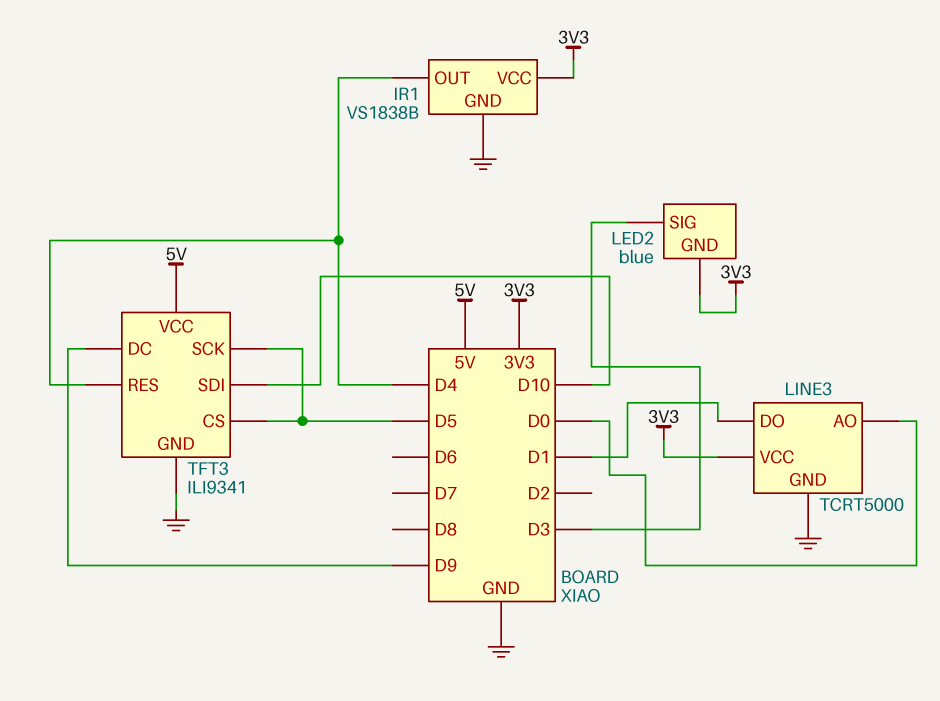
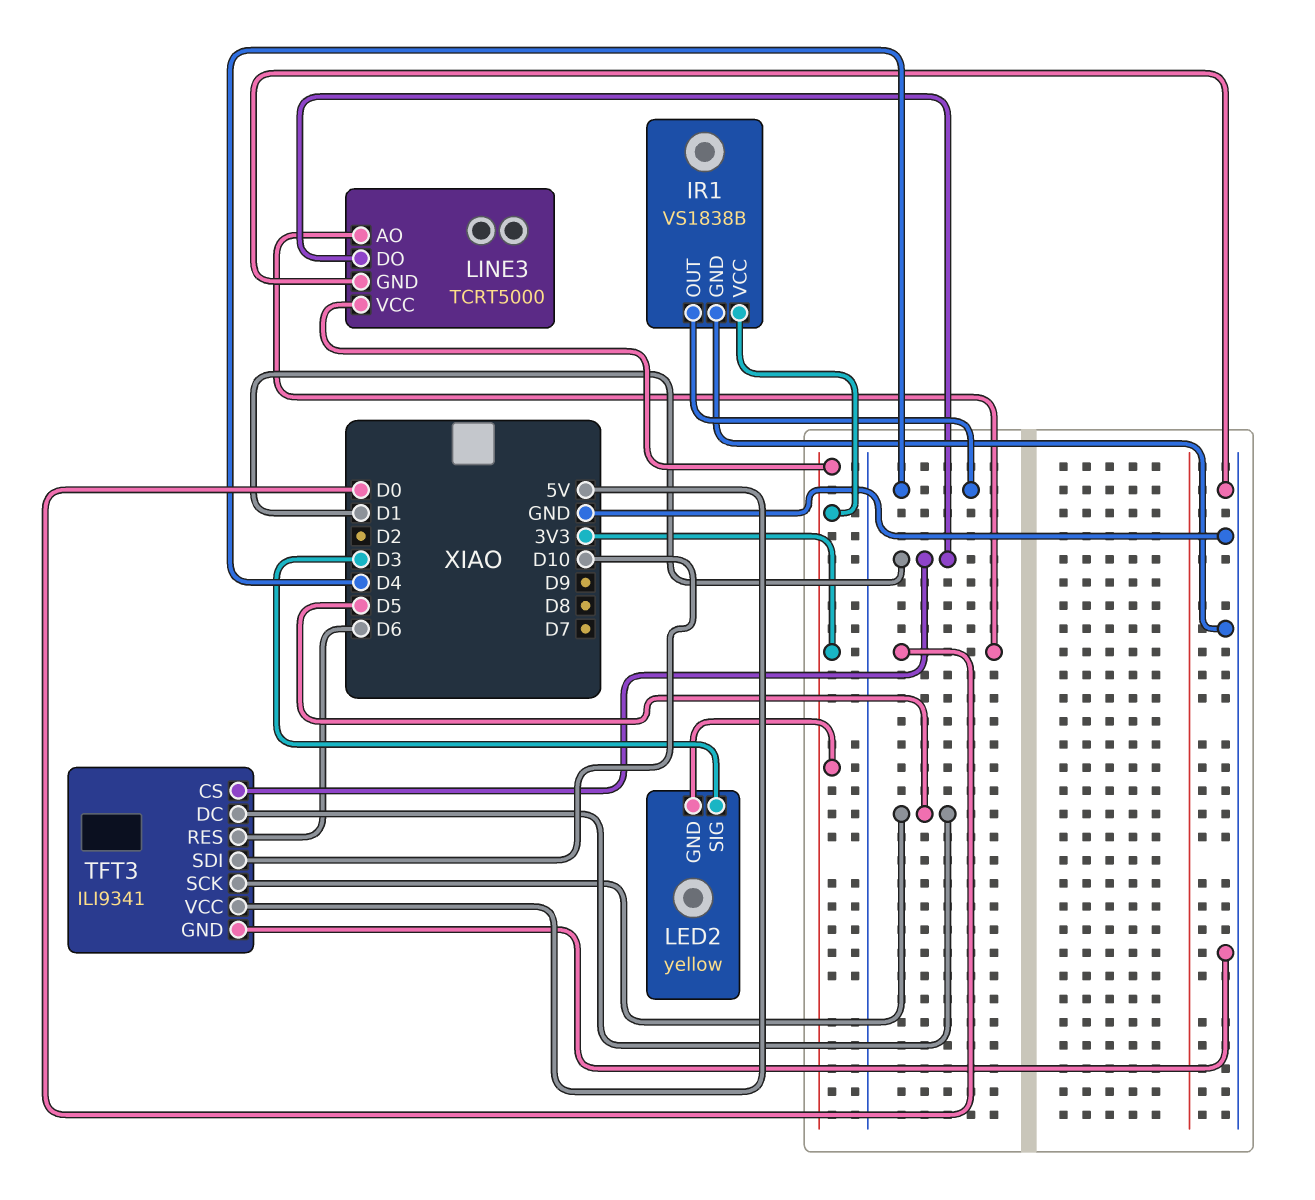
LED2: blue -> yellow
TFT3 pin CS: D5 -> D1
TFT3 pin DC: D9 -> D5
TFT3 pin RES: D4 -> D6

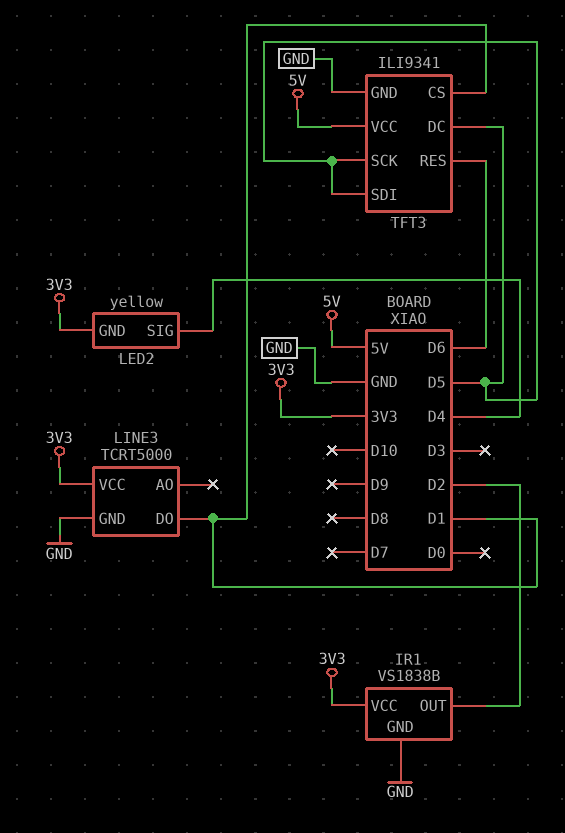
IR1 pin OUT: D4 -> D2
LED2 pin SIG: D3 -> D4
LINE3 pin AO: D0 -> none
TFT3 pin SDI: D10 -> D5

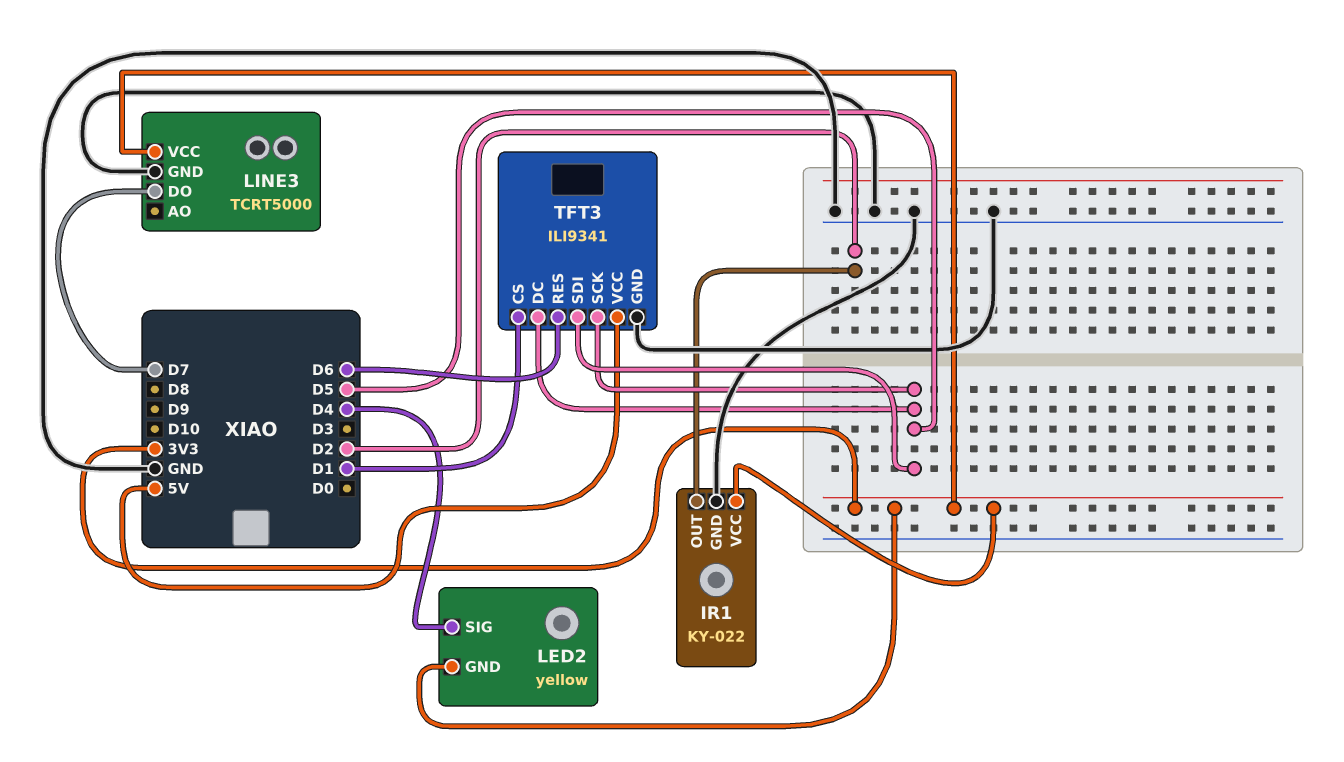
IR1: VS1838B -> KY-022
LINE3 pin DO: D1 -> D7

